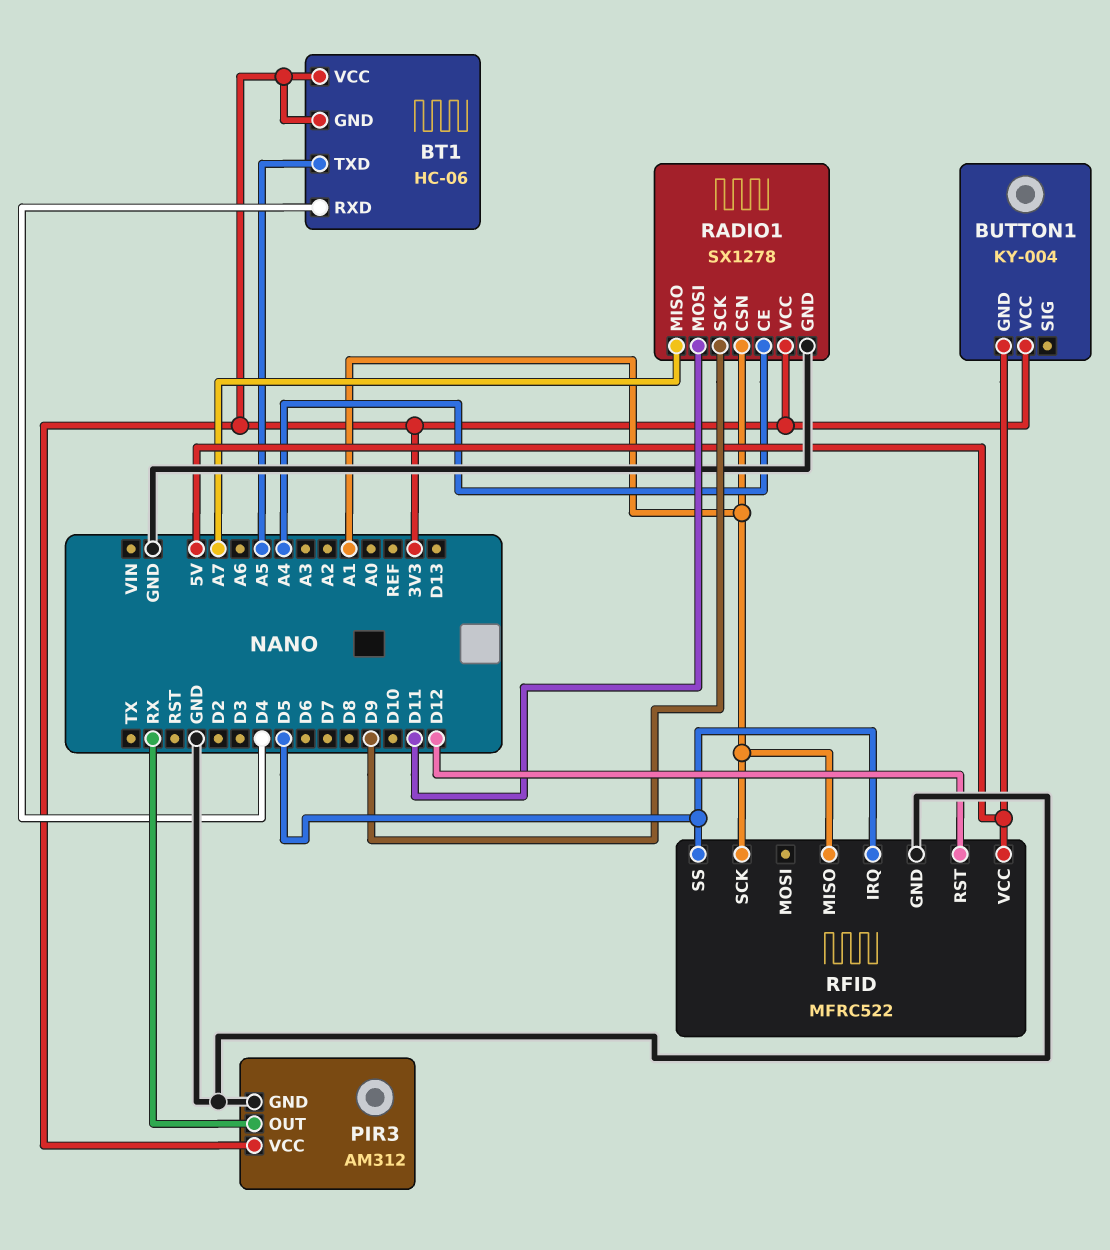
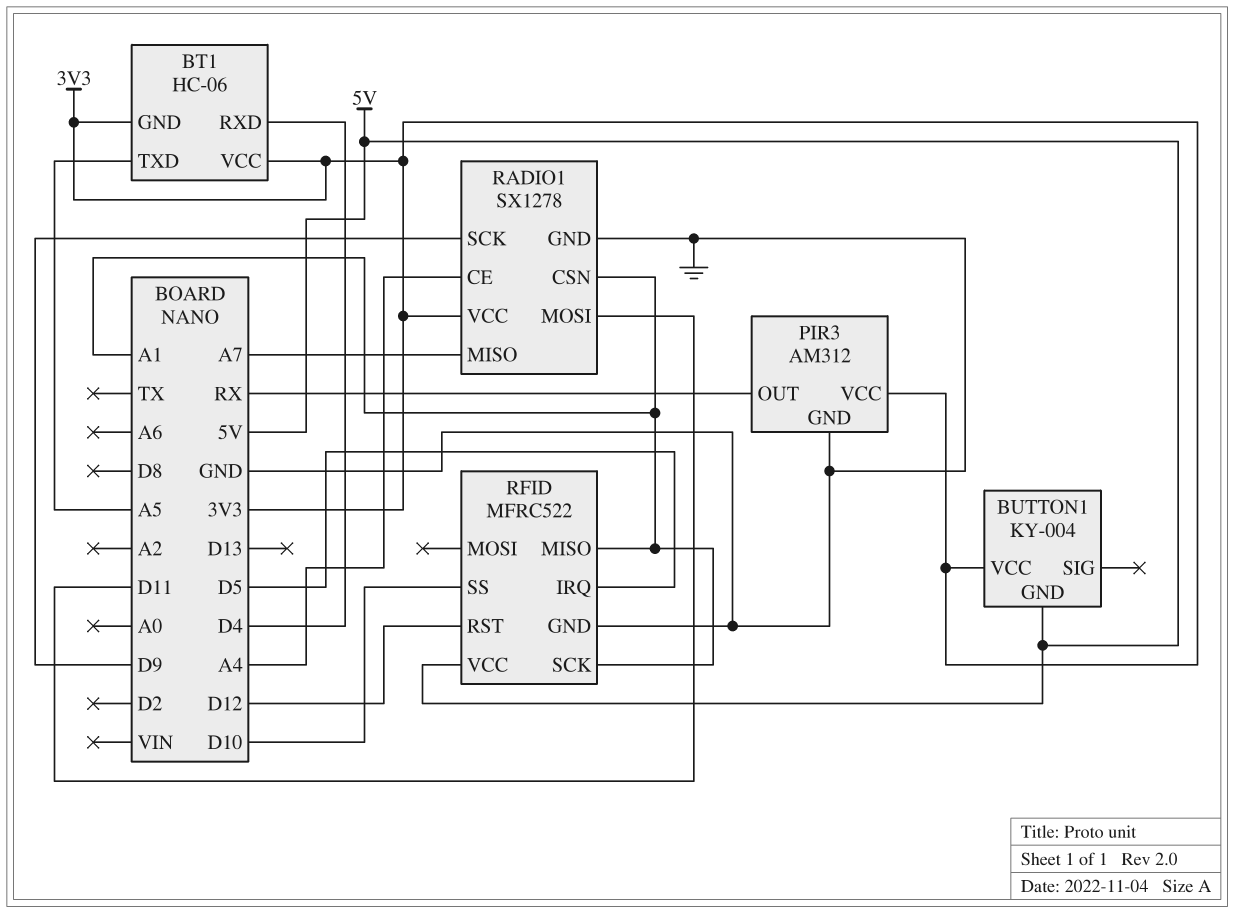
RFID pin SS: D5 -> D10

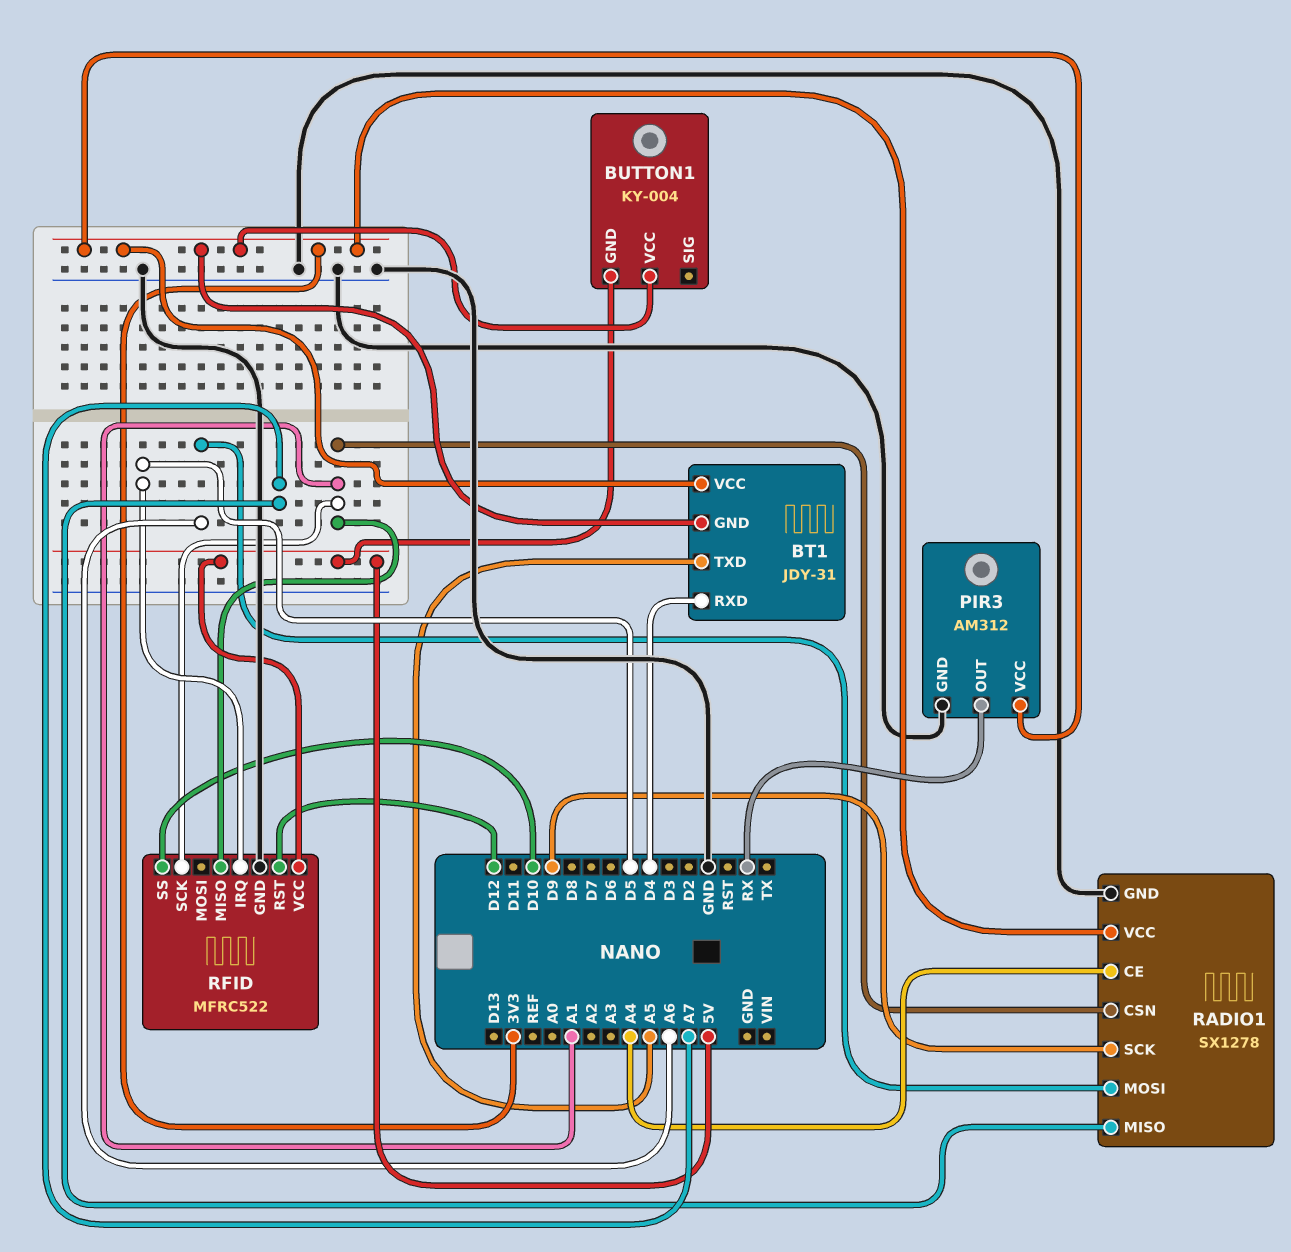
BT1: HC-06 -> JDY-31
RADIO1 pin MOSI: D11 -> A6

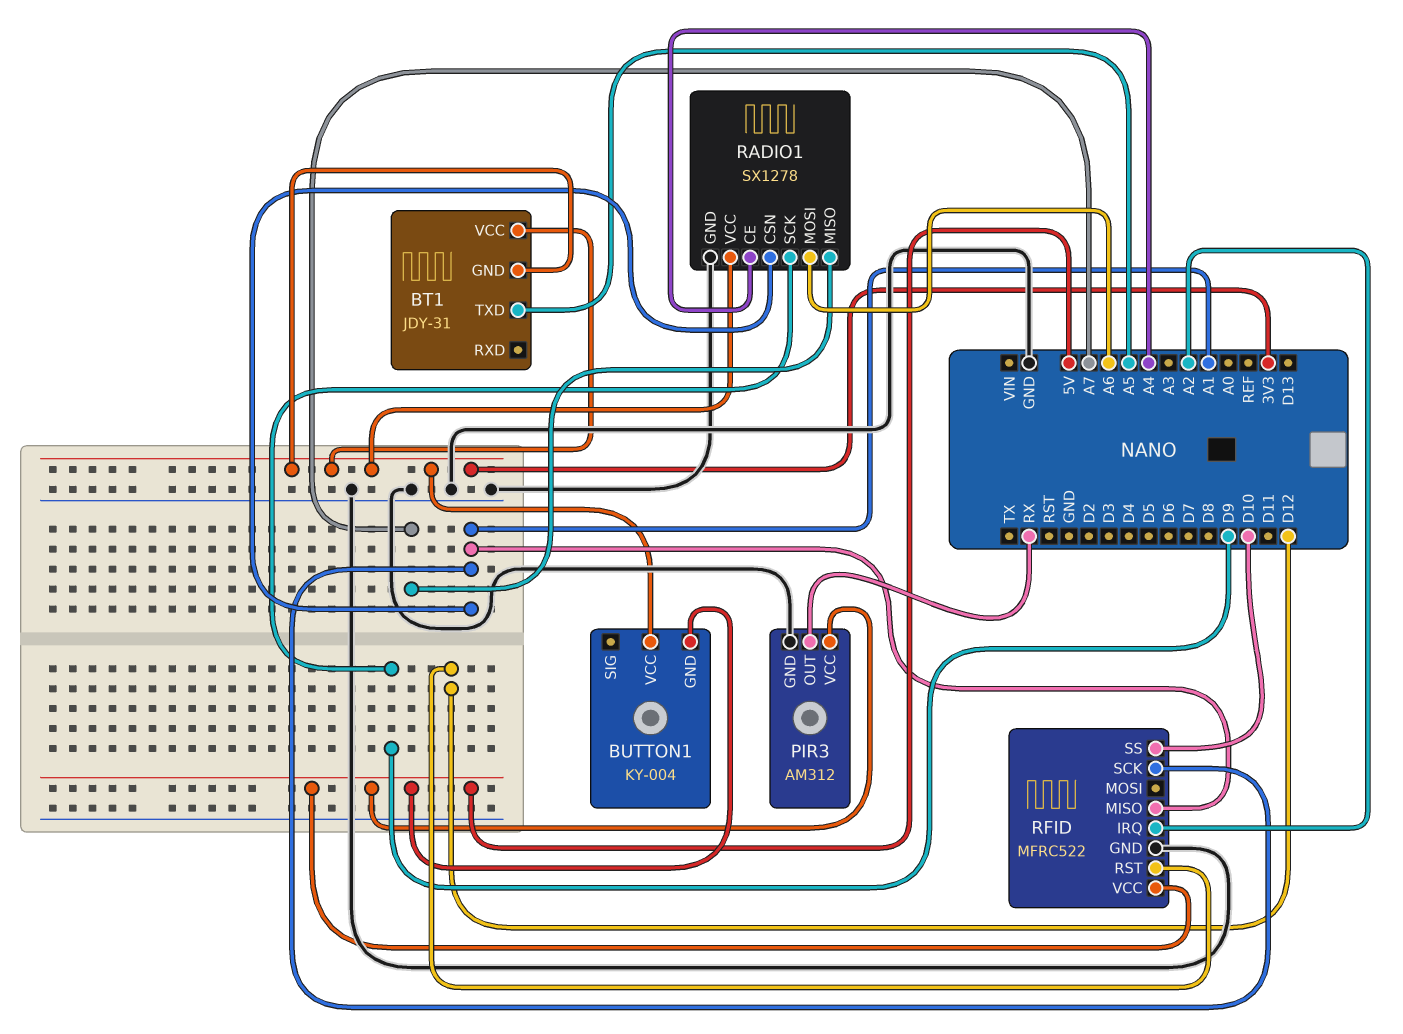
BT1 pin RXD: D4 -> none
PIR3 pin VCC: 3V3 -> 5V
RFID pin IRQ: D5 -> A2

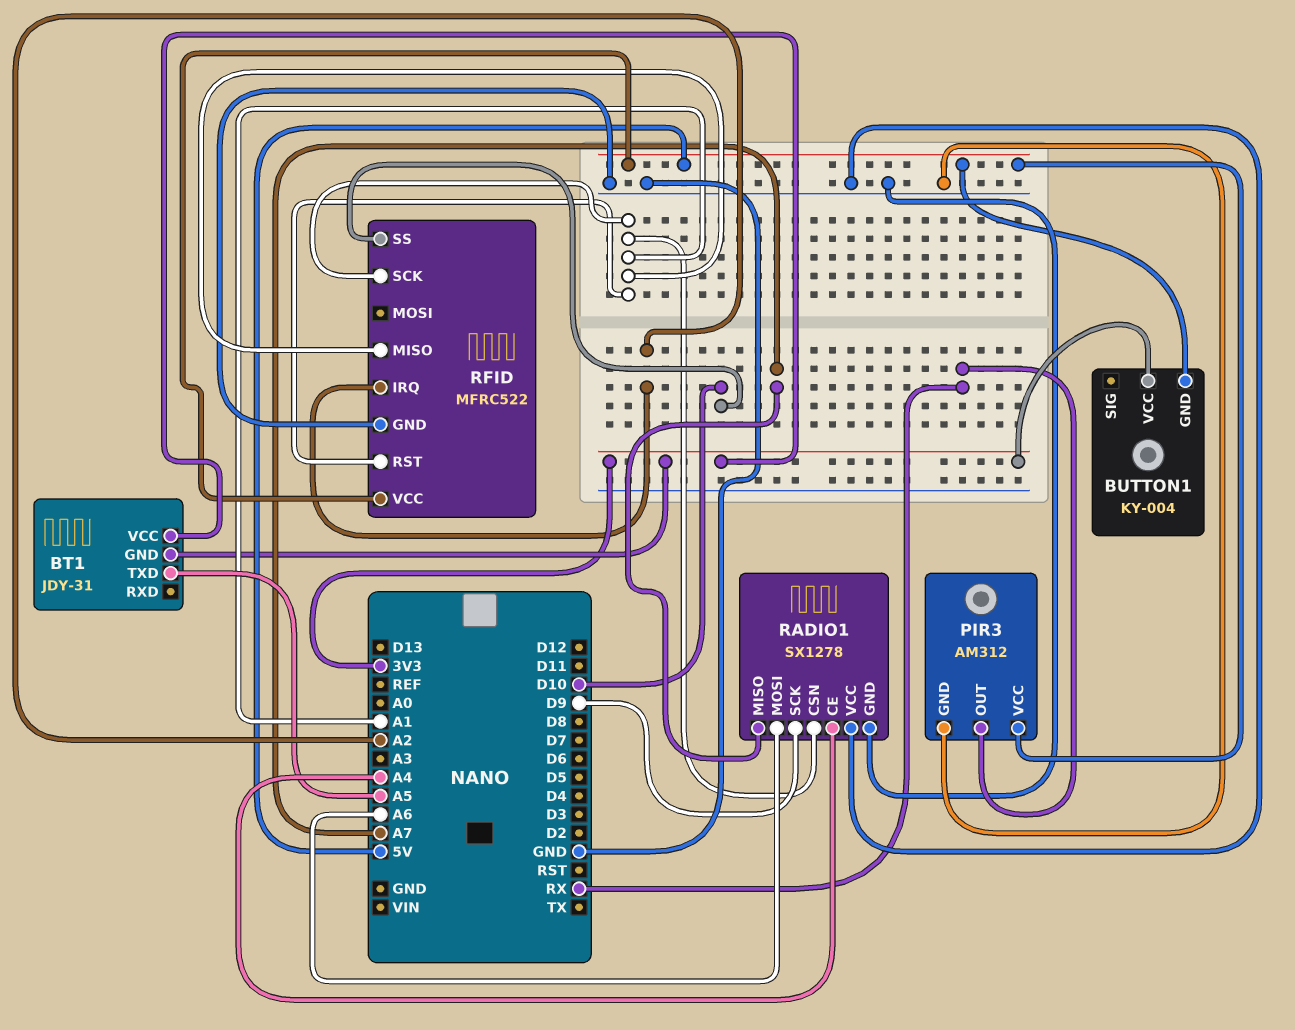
RADIO1 pin VCC: 3V3 -> GND
RFID pin RST: D12 -> A1

